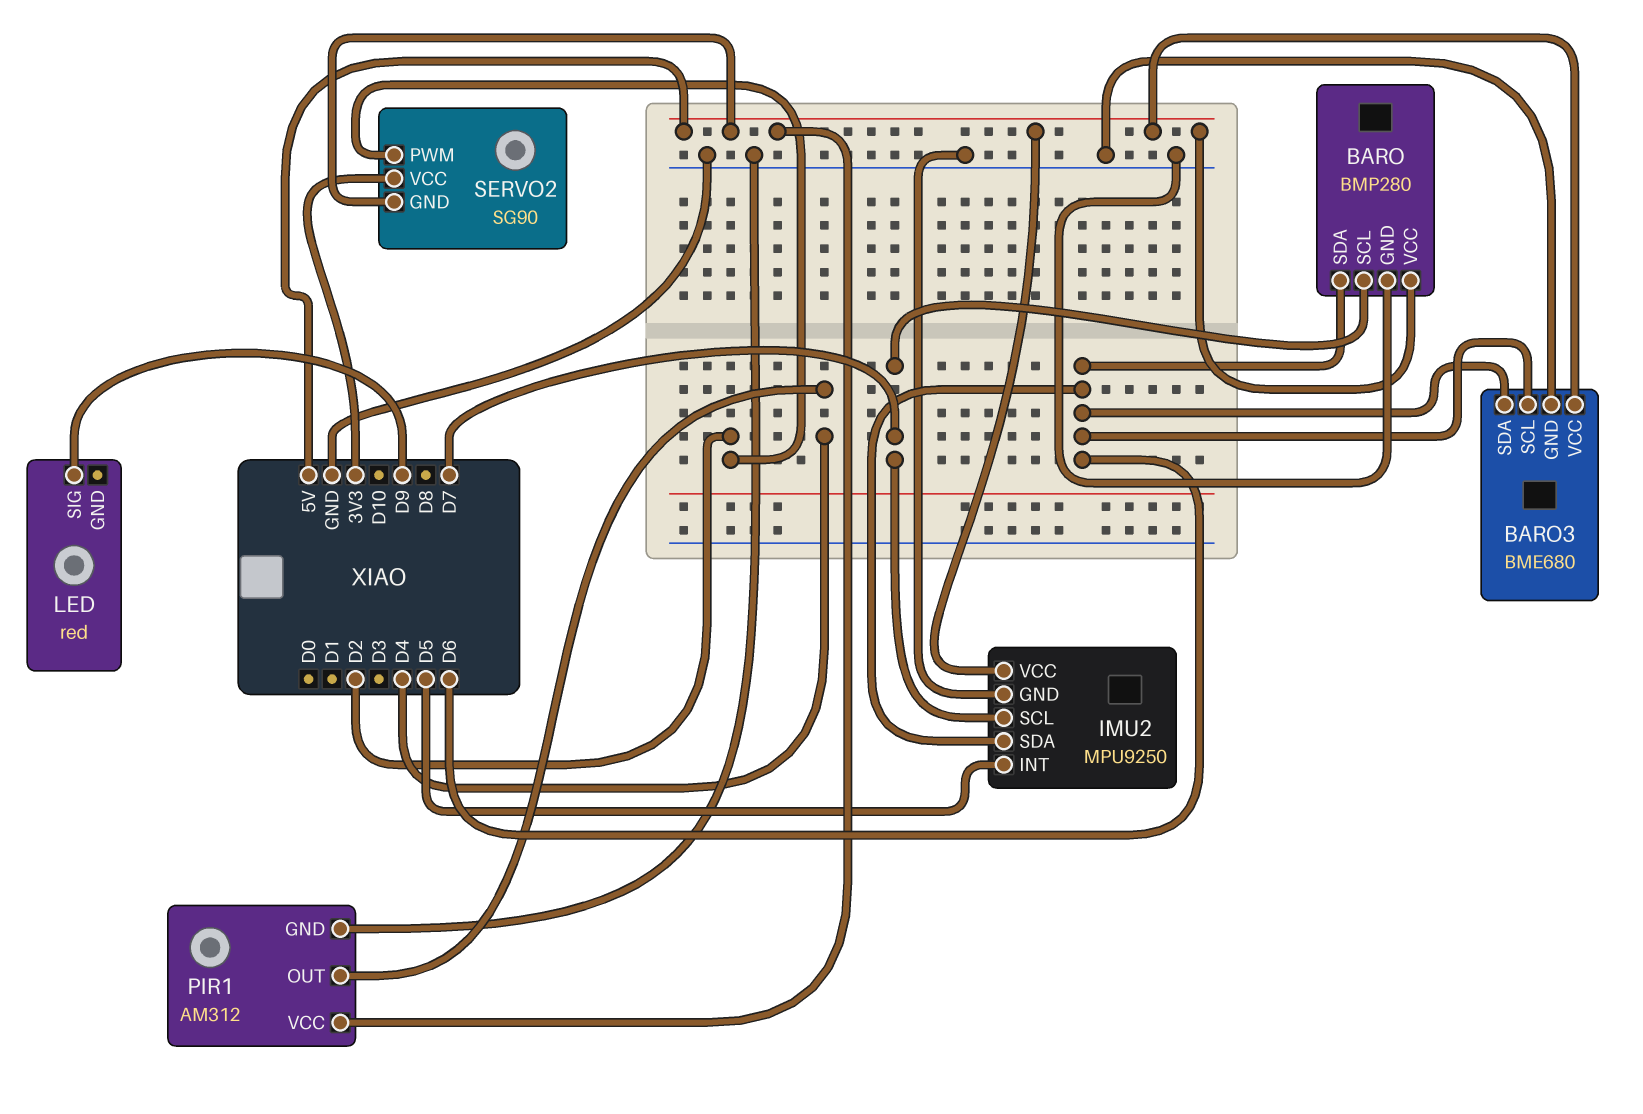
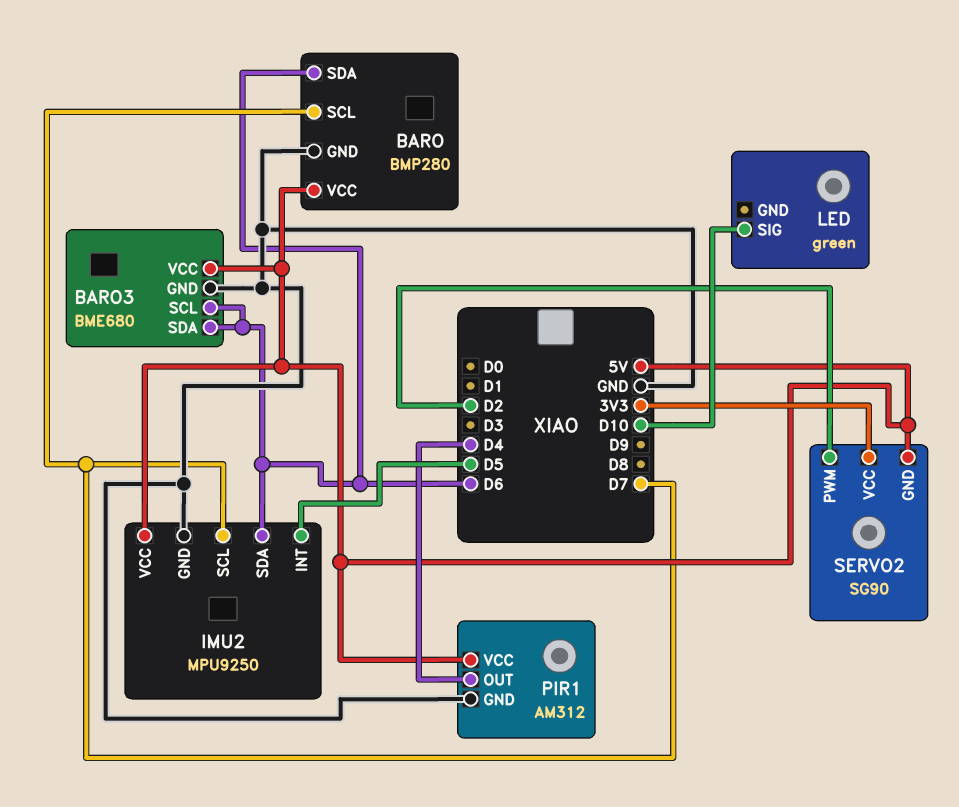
LED: red -> green
LED pin SIG: D9 -> D10

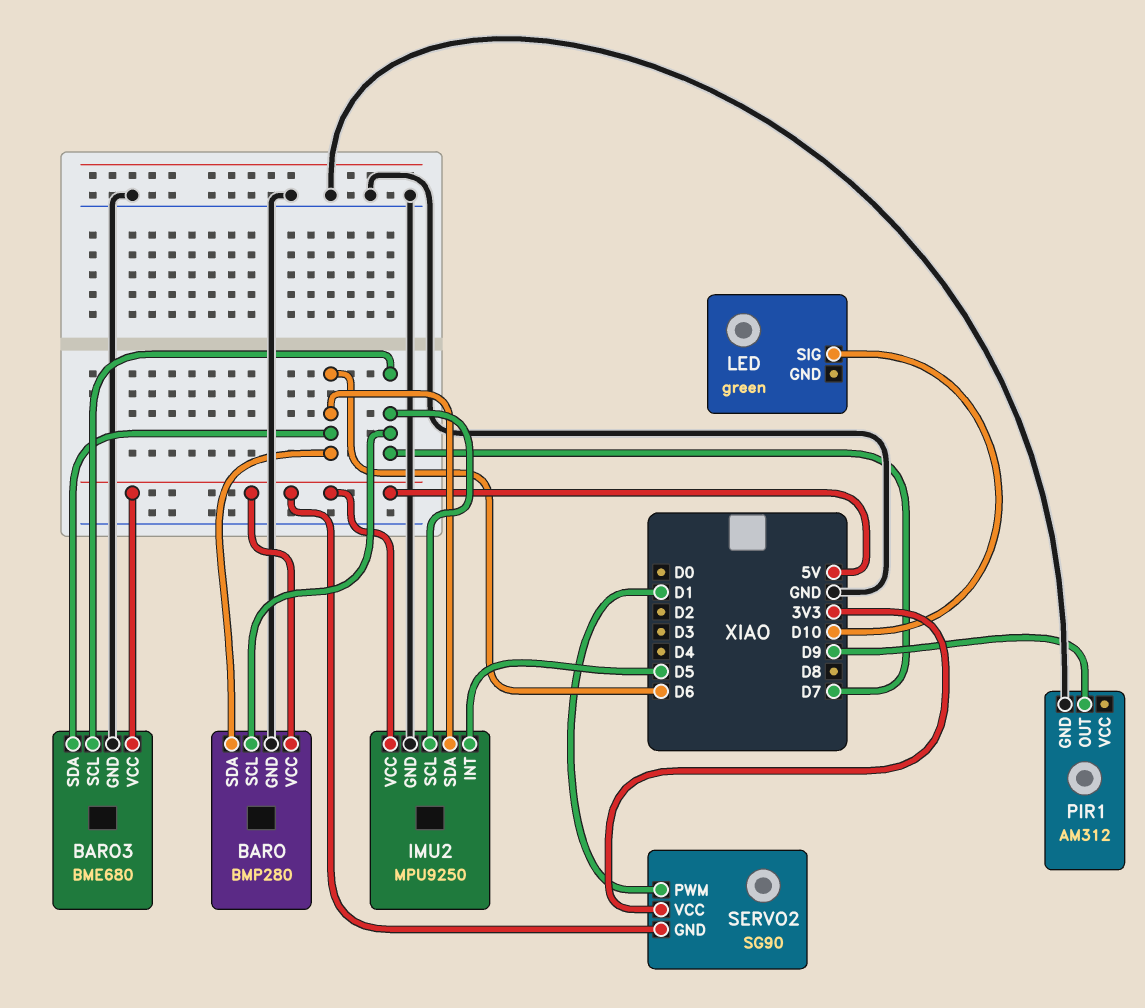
BARO3 pin SCL: D6 -> D7
PIR1 pin OUT: D4 -> D9
PIR1 pin VCC: 5V -> none
SERVO2 pin PWM: D2 -> D1

